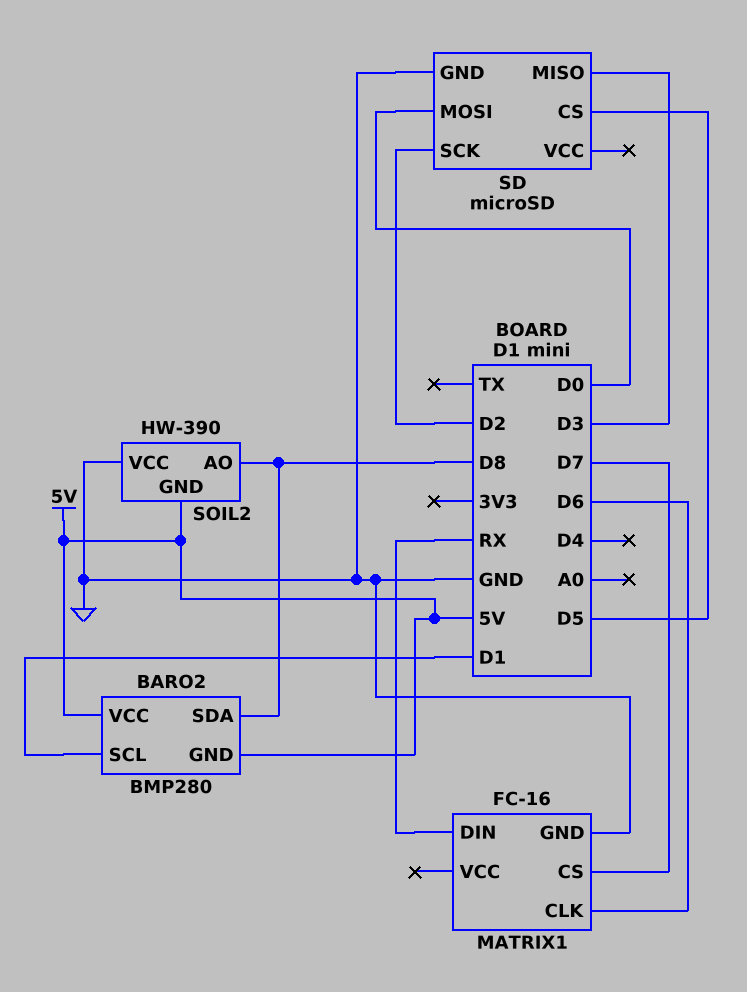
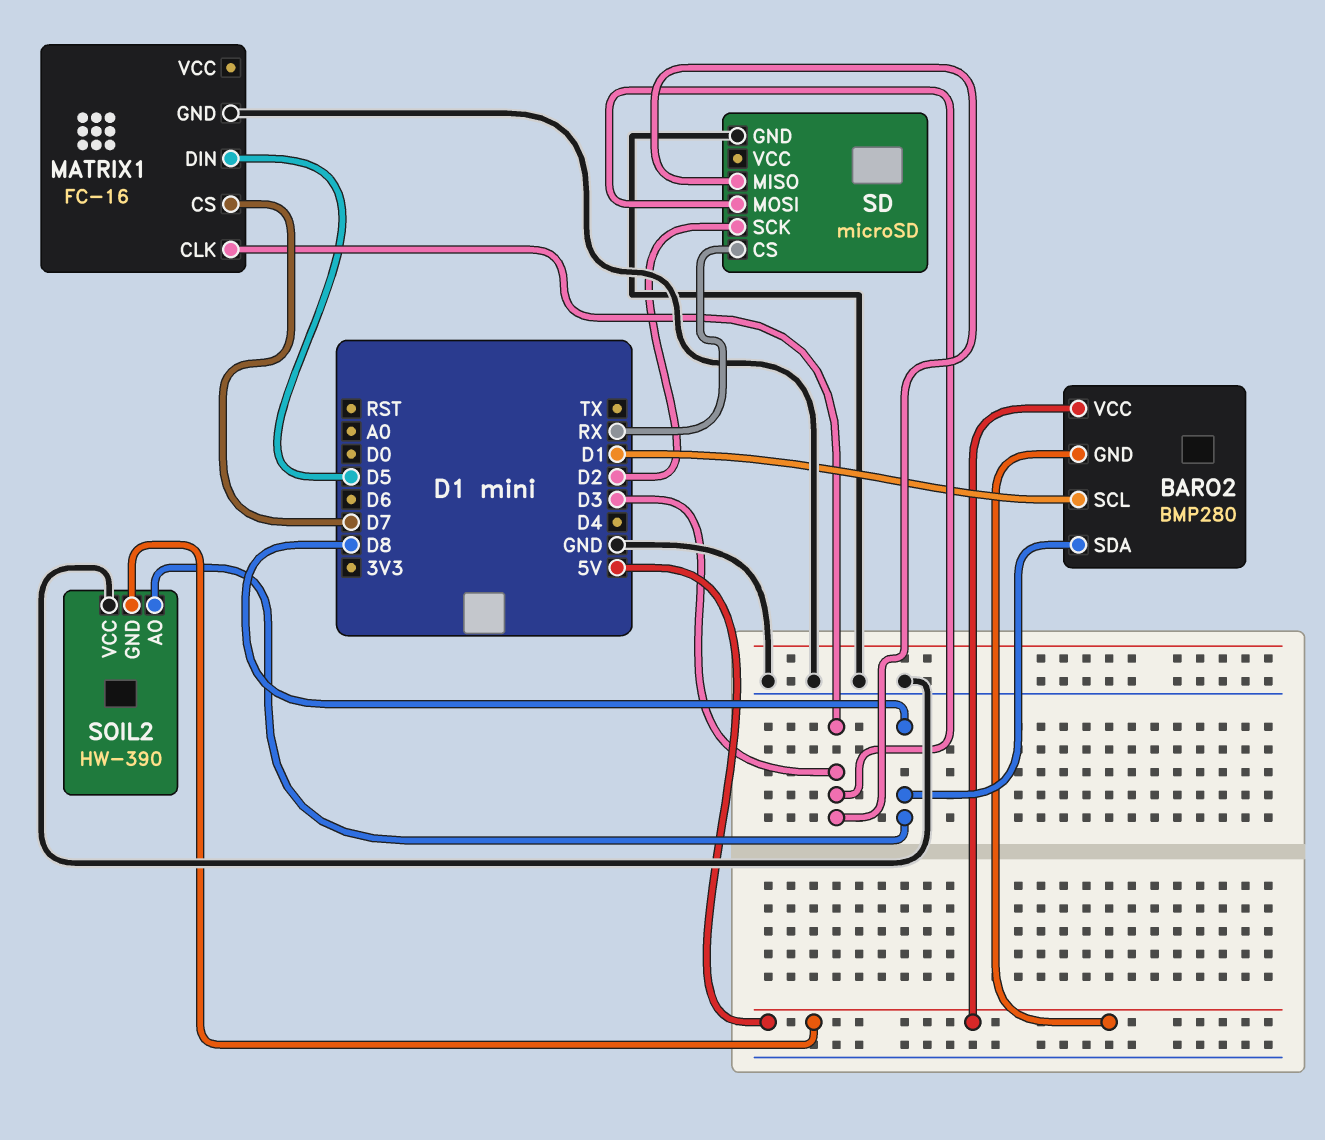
MATRIX1 pin CLK: D6 -> D3
MATRIX1 pin DIN: RX -> D5
SD pin CS: D5 -> RX
SD pin MOSI: D0 -> D3

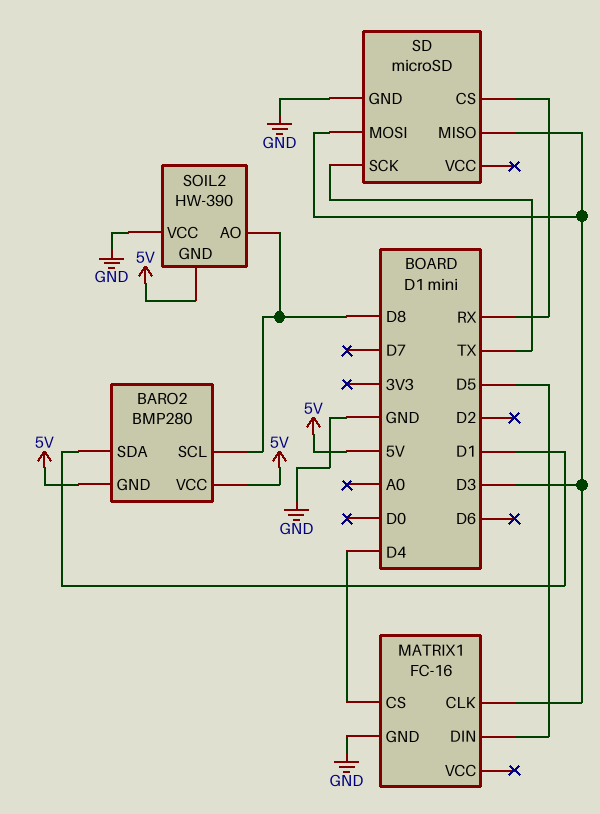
BARO2 pin SCL: D1 -> D8
BARO2 pin SDA: D8 -> D1
MATRIX1 pin CS: D7 -> D4
SD pin SCK: D2 -> TX

